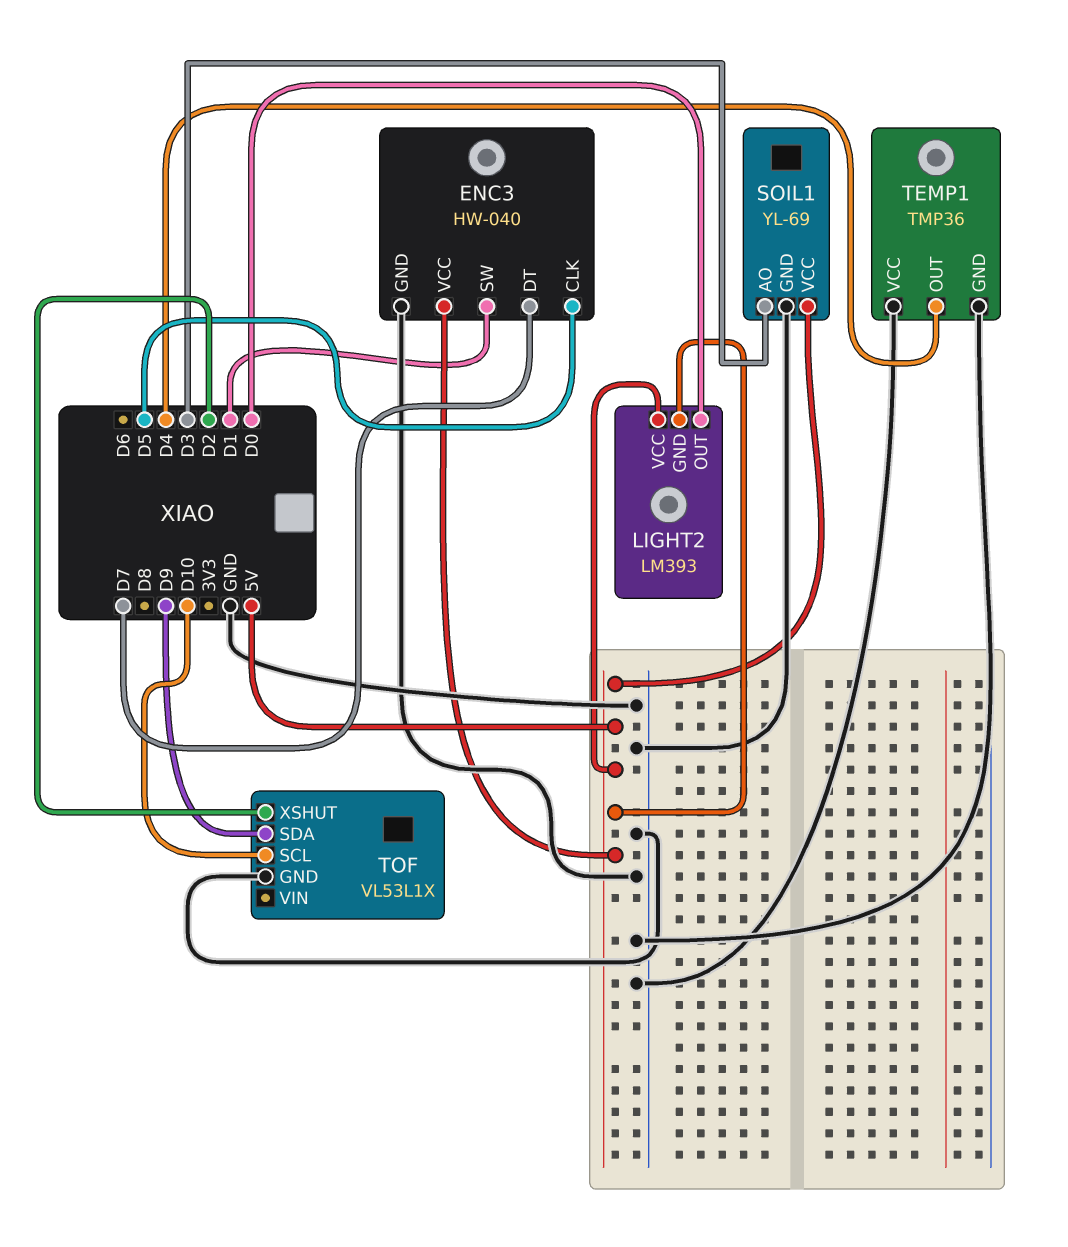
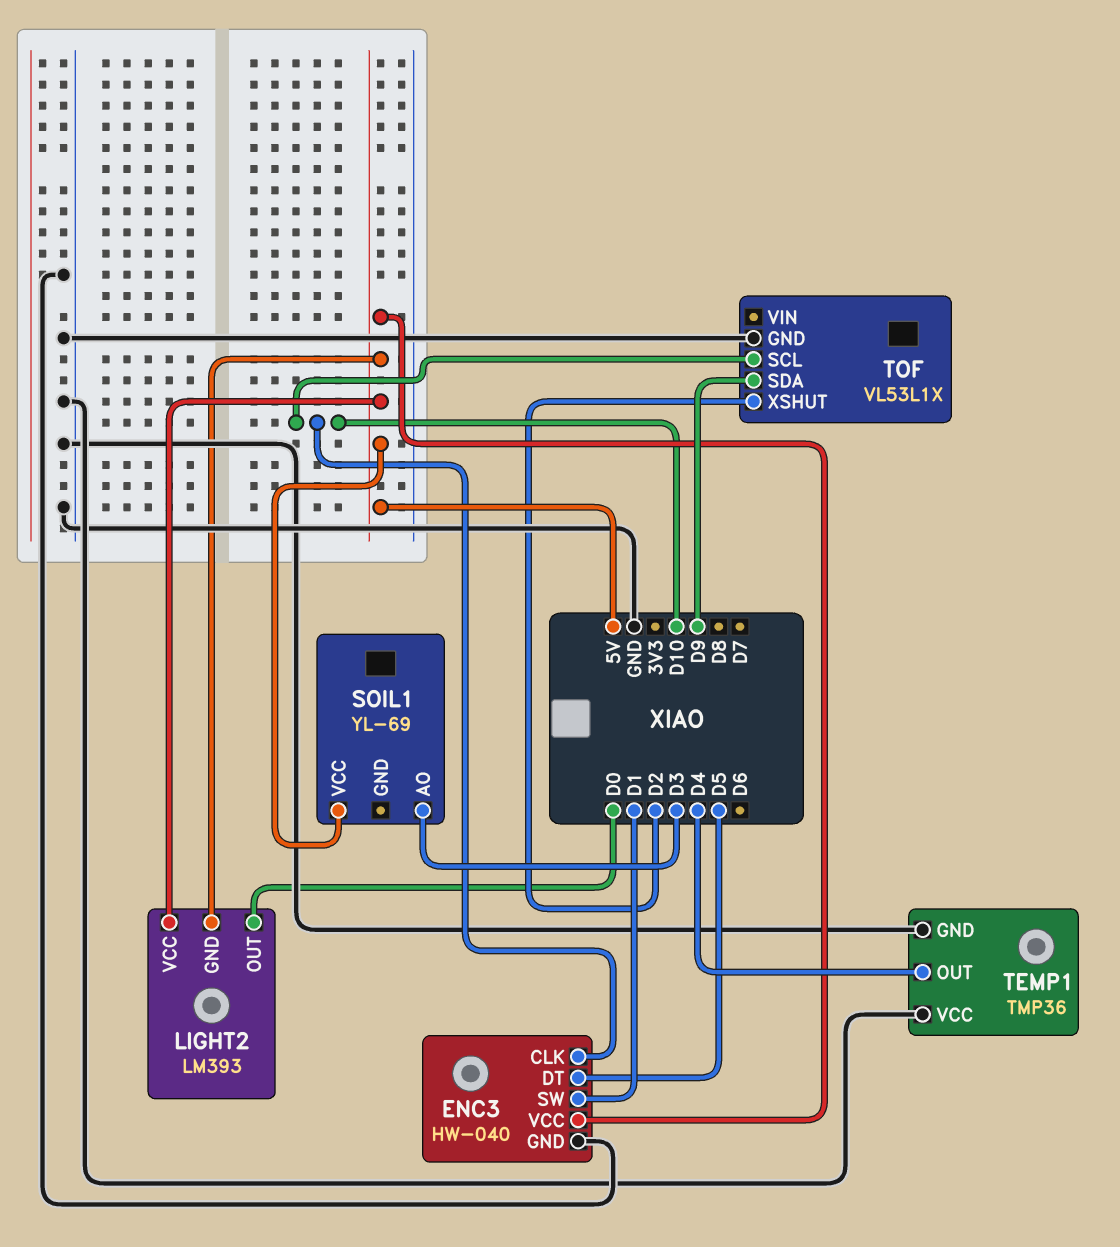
ENC3 pin CLK: D5 -> D10
ENC3 pin DT: D7 -> D5
SOIL1 pin GND: GND -> none

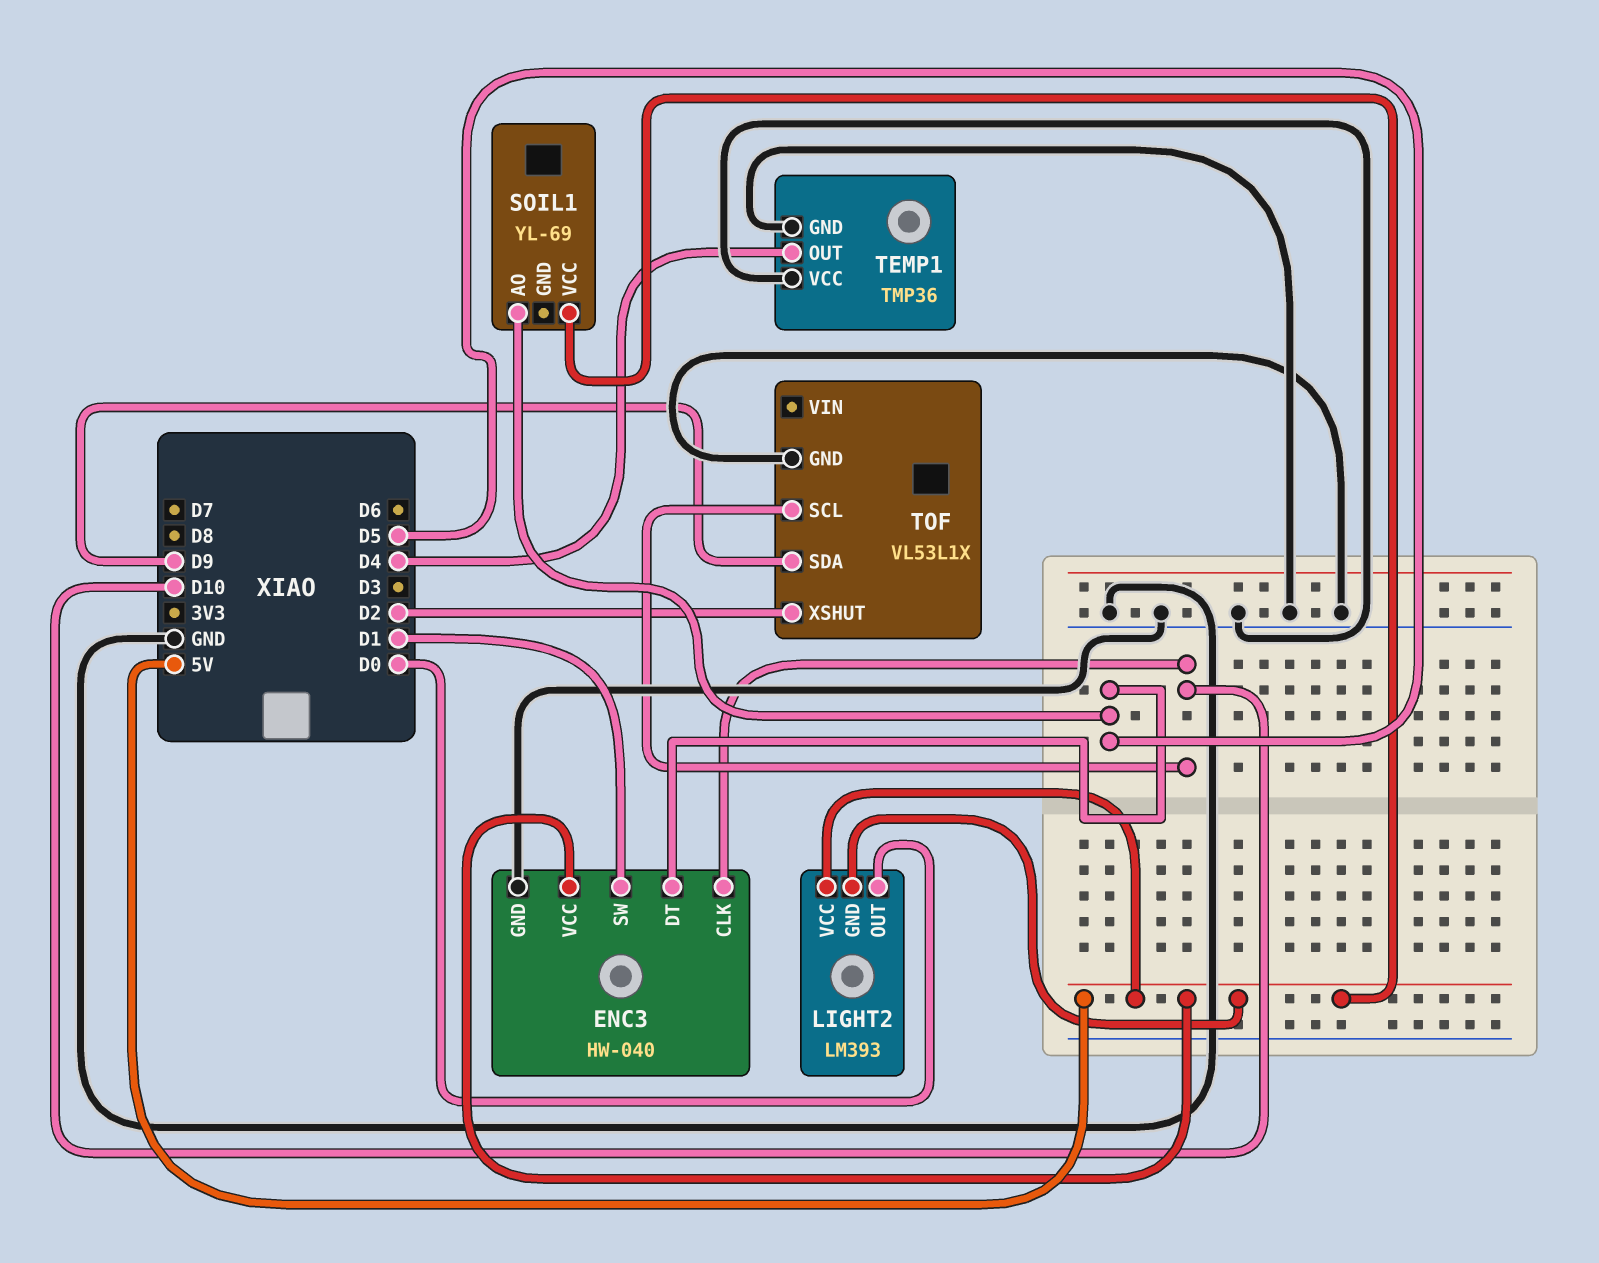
SOIL1 pin AO: D3 -> D5

